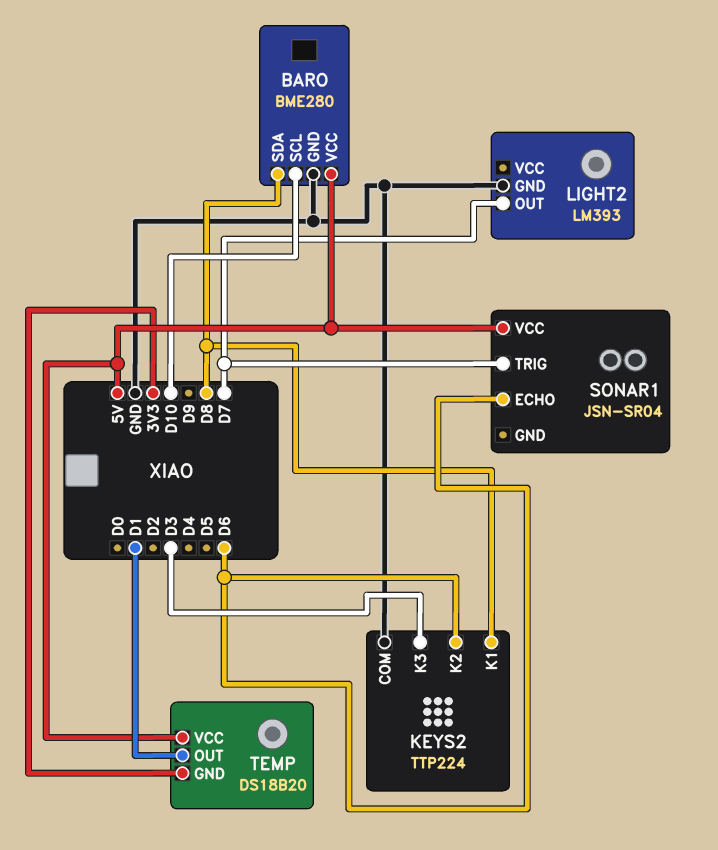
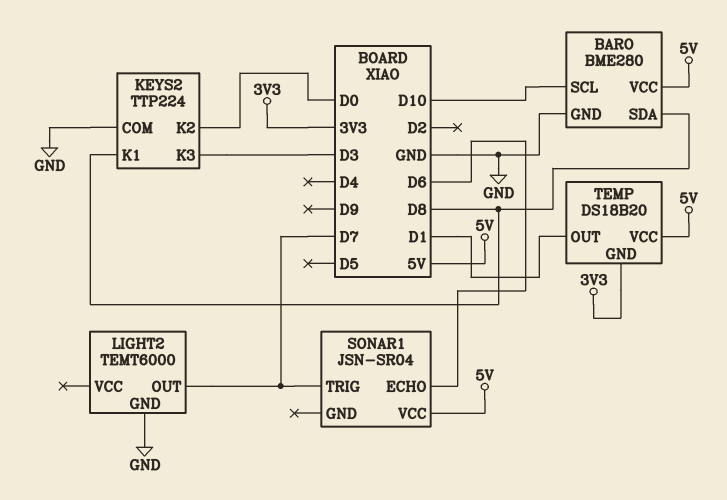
KEYS2 pin K2: D6 -> D0
LIGHT2: LM393 -> TEMT6000

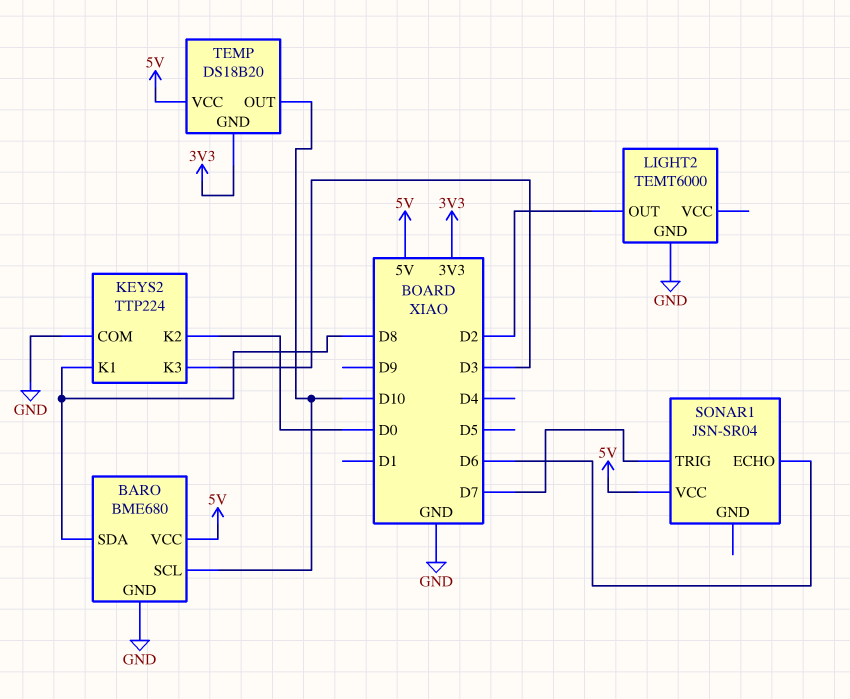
BARO: BME280 -> BME680
LIGHT2 pin OUT: D7 -> D2
TEMP pin OUT: D1 -> D10

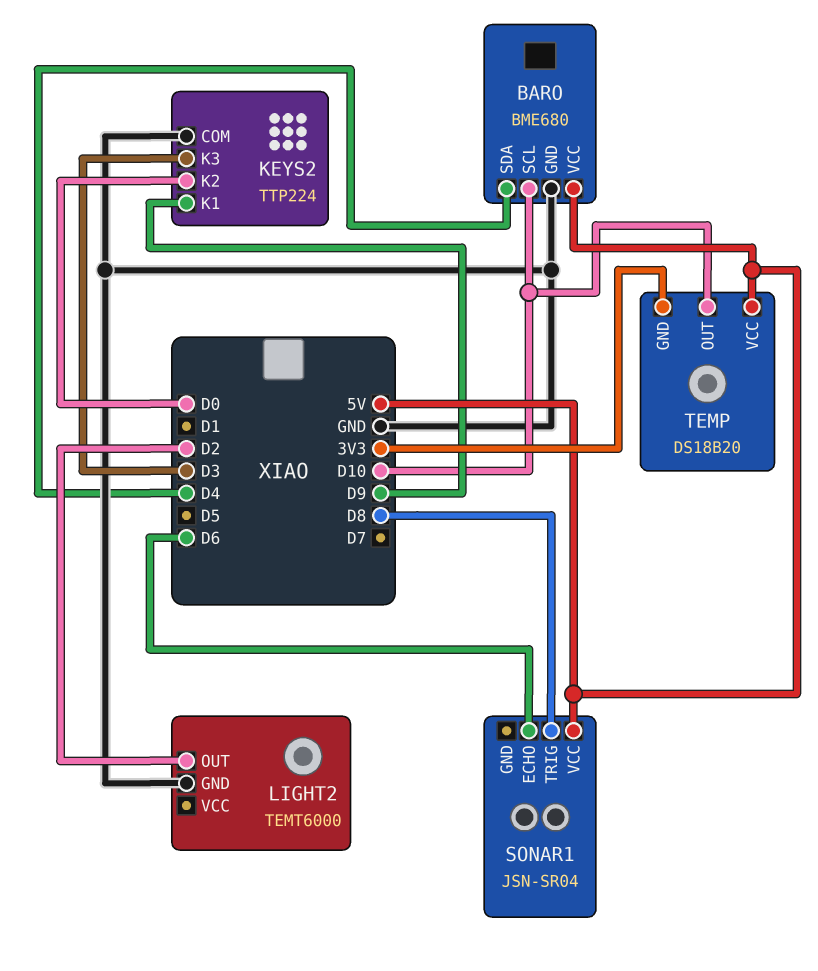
BARO pin SDA: D8 -> D4
KEYS2 pin K1: D8 -> D9
SONAR1 pin TRIG: D7 -> D8

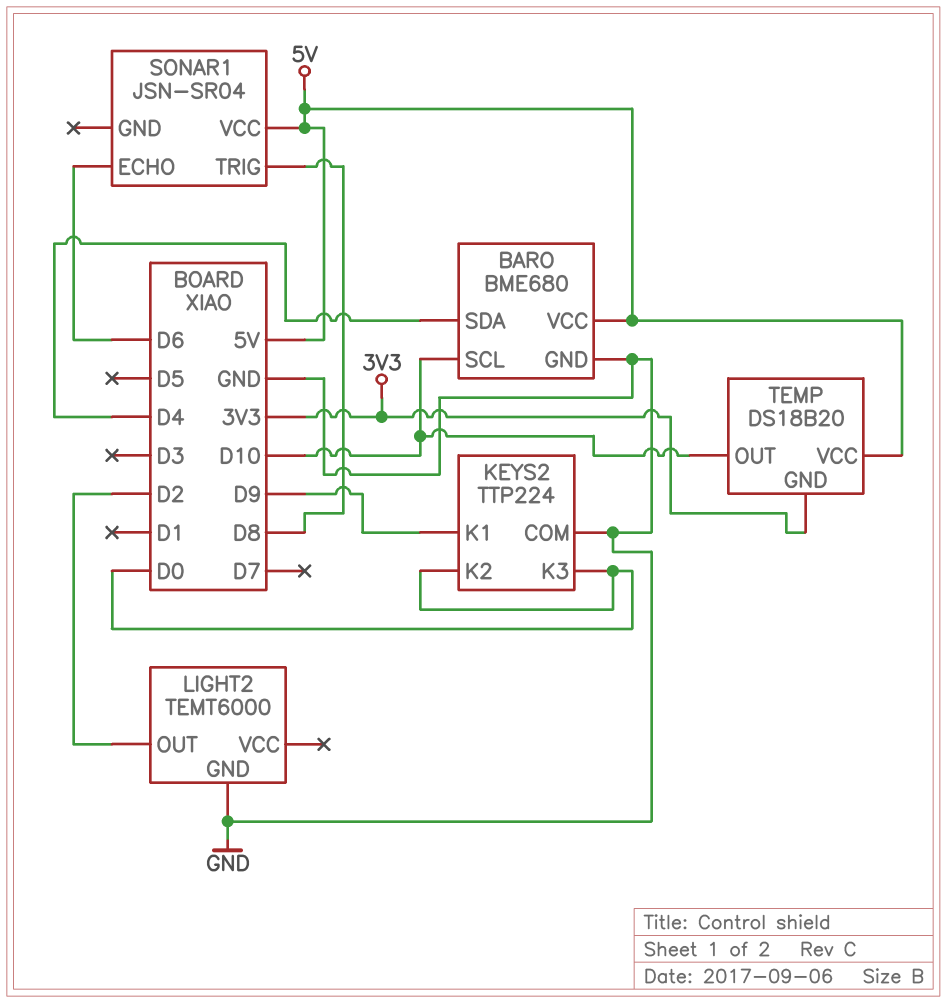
KEYS2 pin K3: D3 -> D0

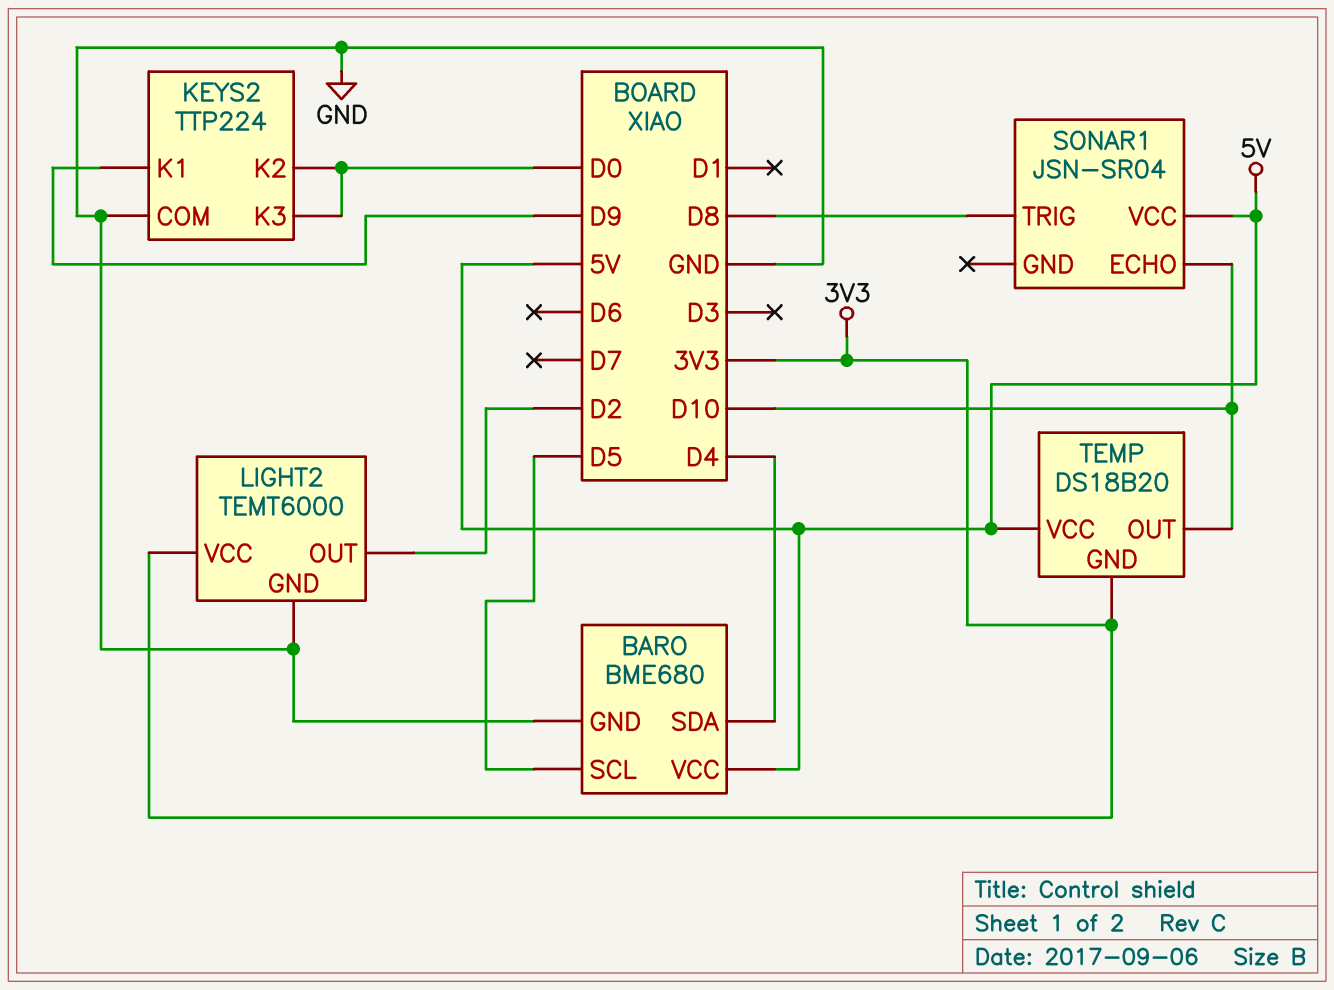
BARO pin SCL: D10 -> D5
LIGHT2 pin VCC: none -> 3V3
SONAR1 pin ECHO: D6 -> D10

